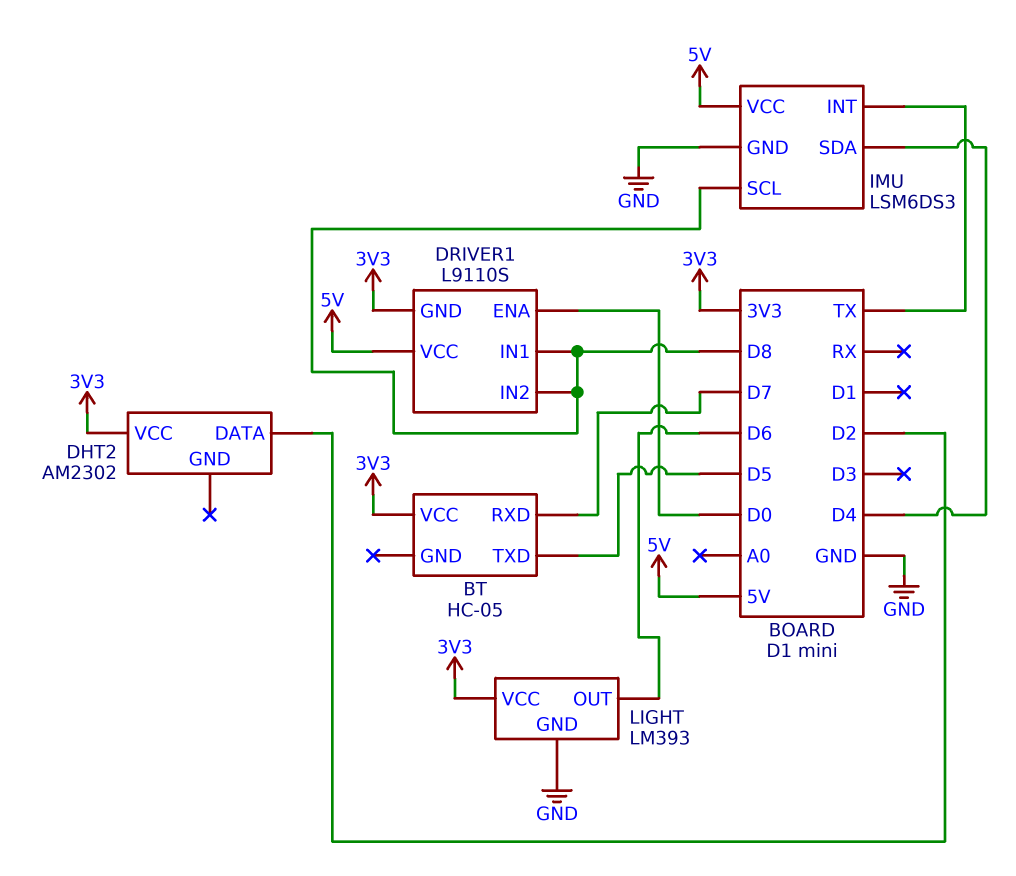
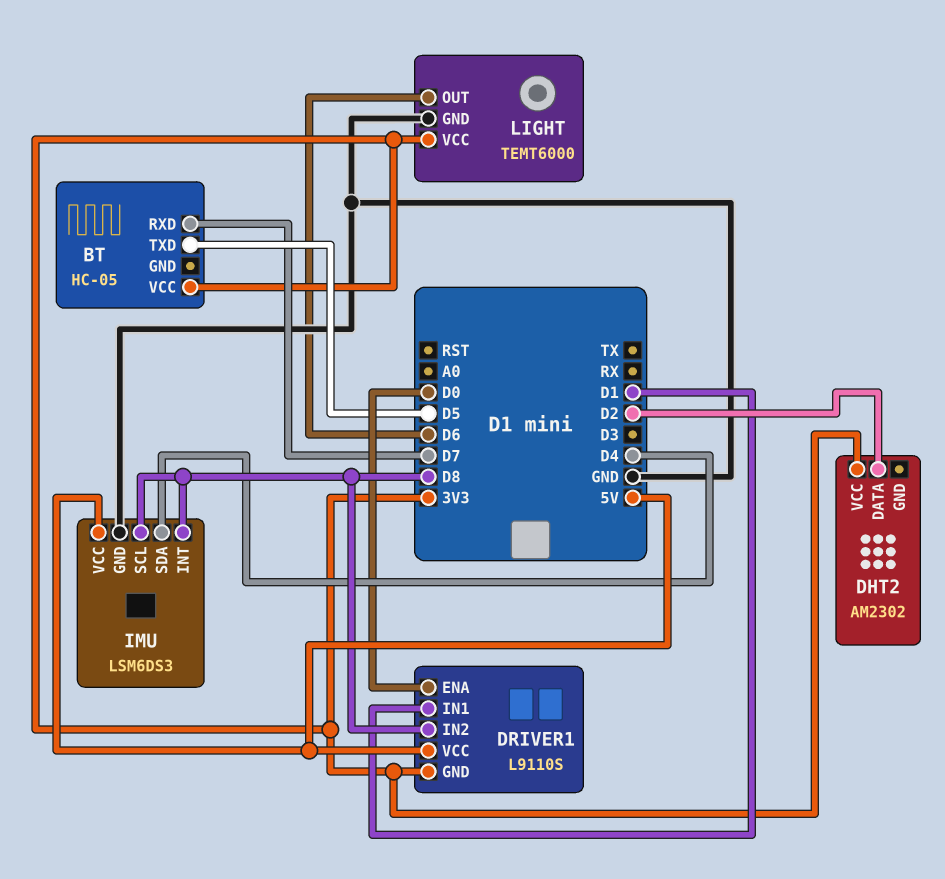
DRIVER1 pin IN1: D8 -> D1
IMU pin INT: TX -> D8
LIGHT: LM393 -> TEMT6000

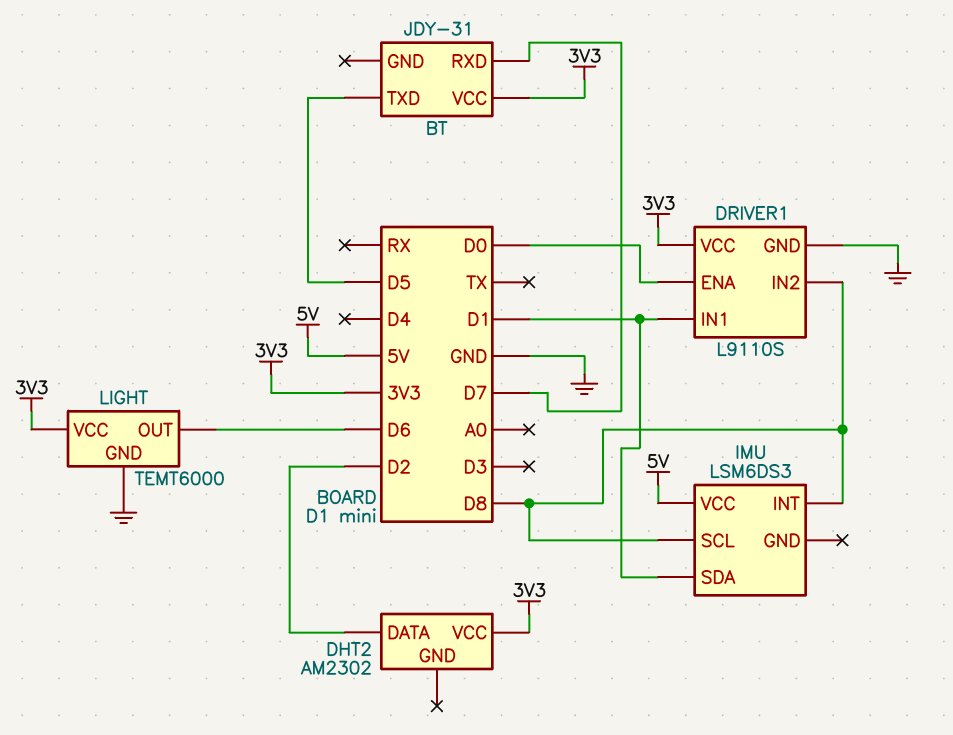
BT: HC-05 -> JDY-31
DRIVER1 pin GND: 3V3 -> GND
DRIVER1 pin VCC: 5V -> 3V3
IMU pin GND: GND -> none
IMU pin SDA: D4 -> D1

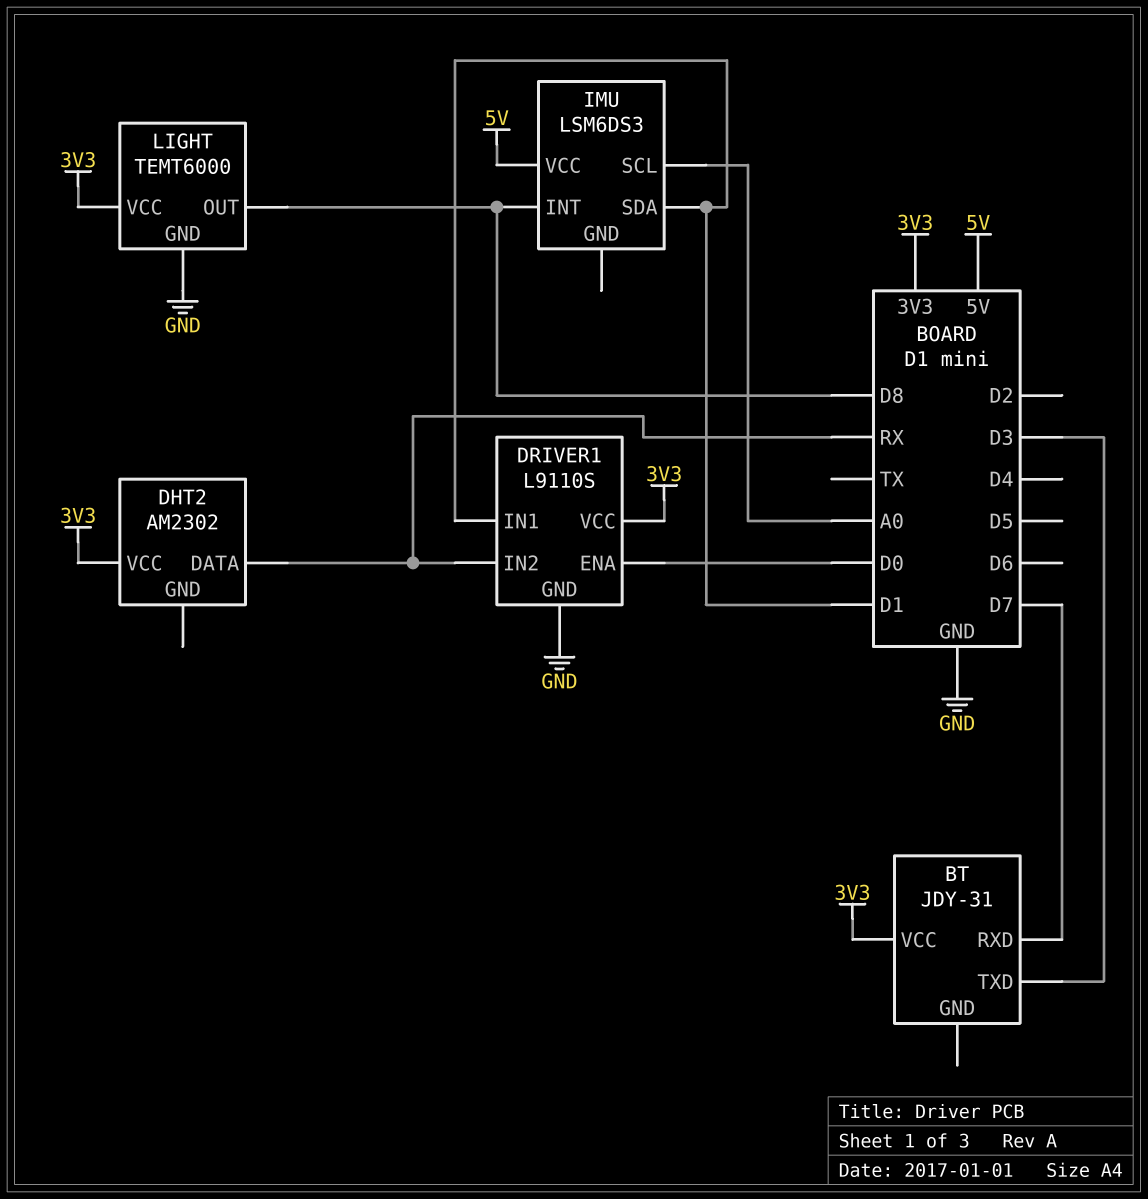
BT pin TXD: D5 -> D3
DHT2 pin DATA: D2 -> RX
DRIVER1 pin IN2: D8 -> RX
IMU pin SCL: D8 -> A0
LIGHT pin OUT: D6 -> D8

